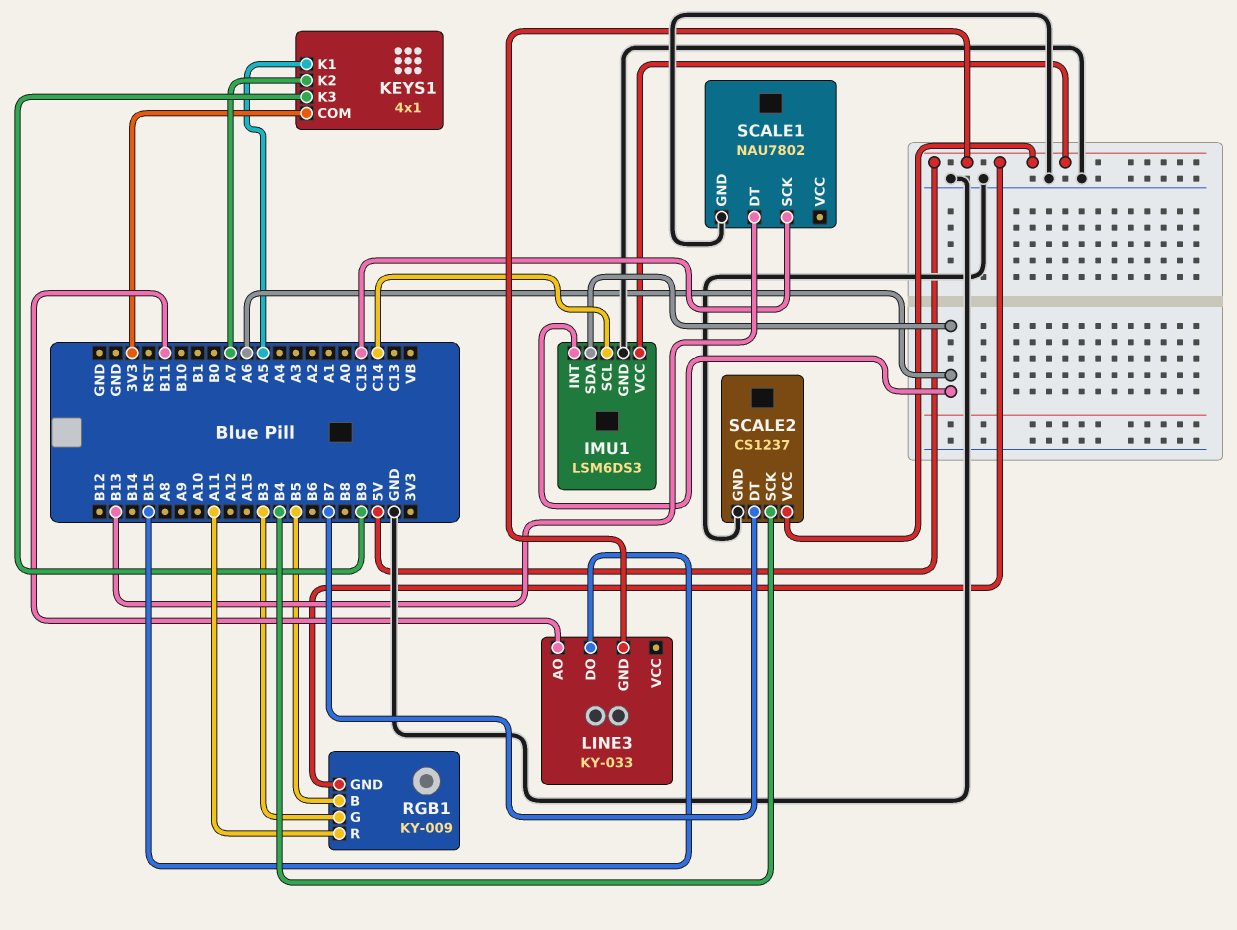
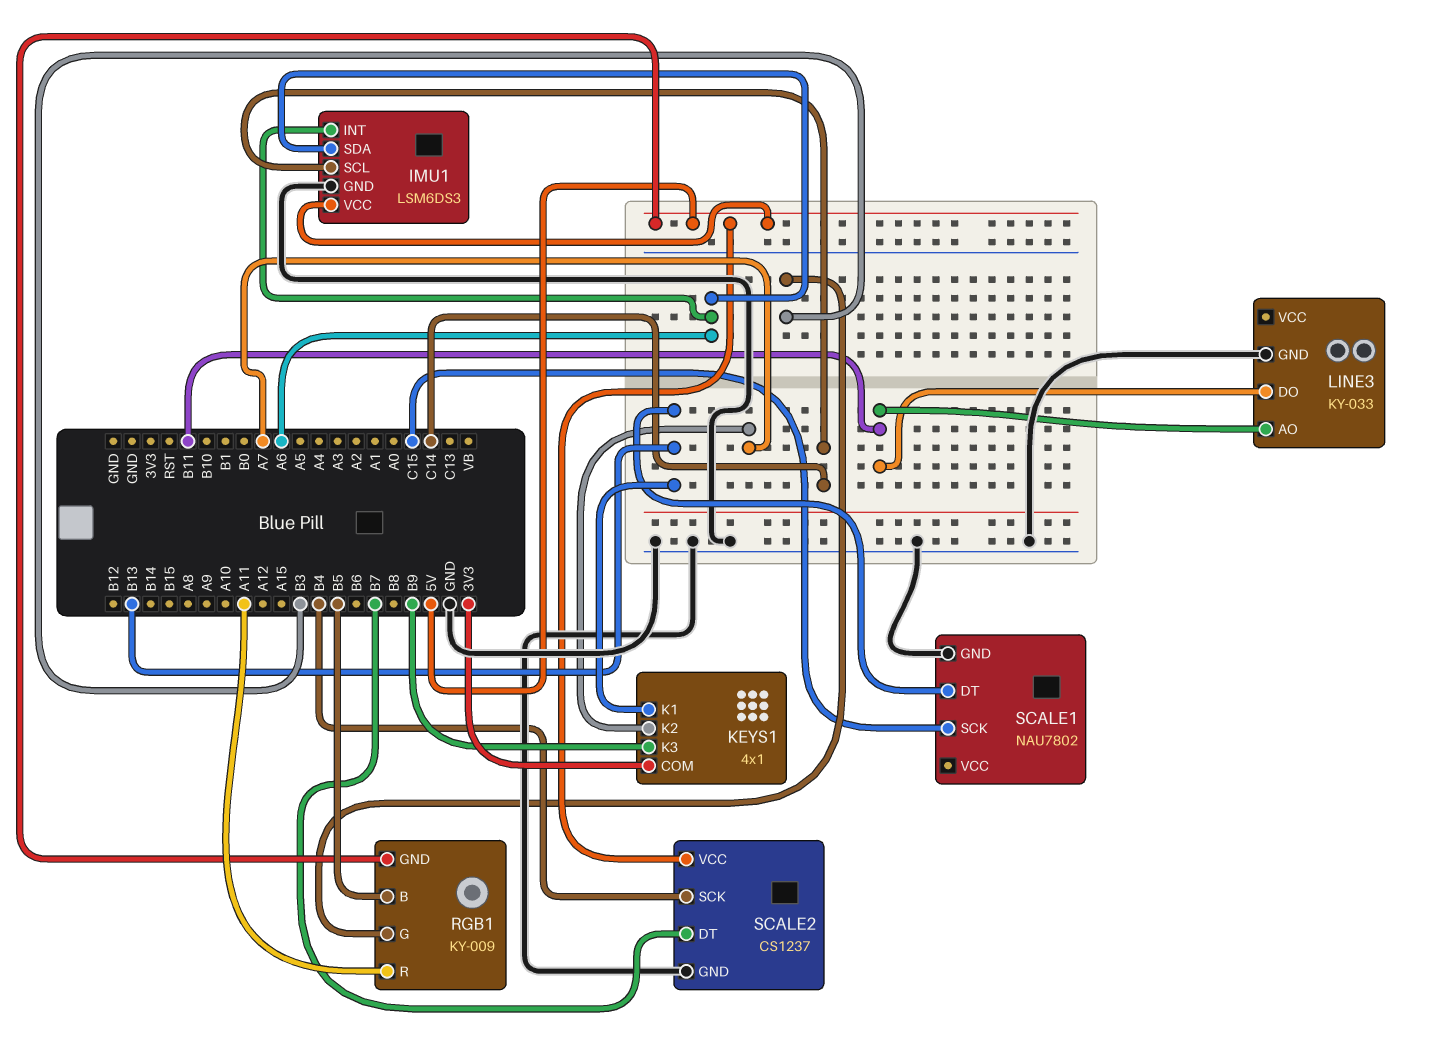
KEYS1 pin K1: A5 -> B13
LINE3 pin DO: B15 -> B11
LINE3 pin GND: 5V -> GND

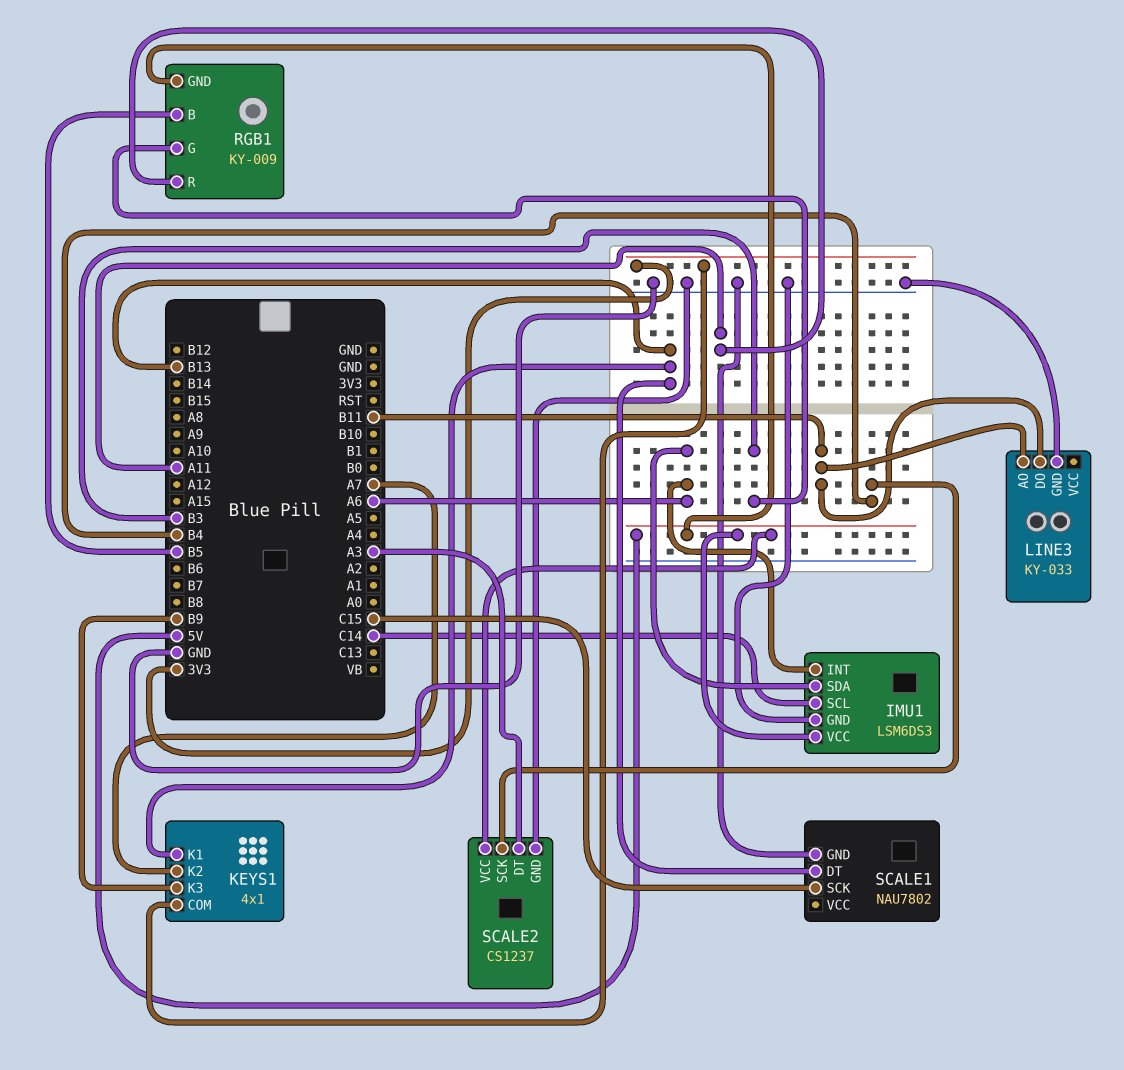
SCALE2 pin DT: B7 -> A3

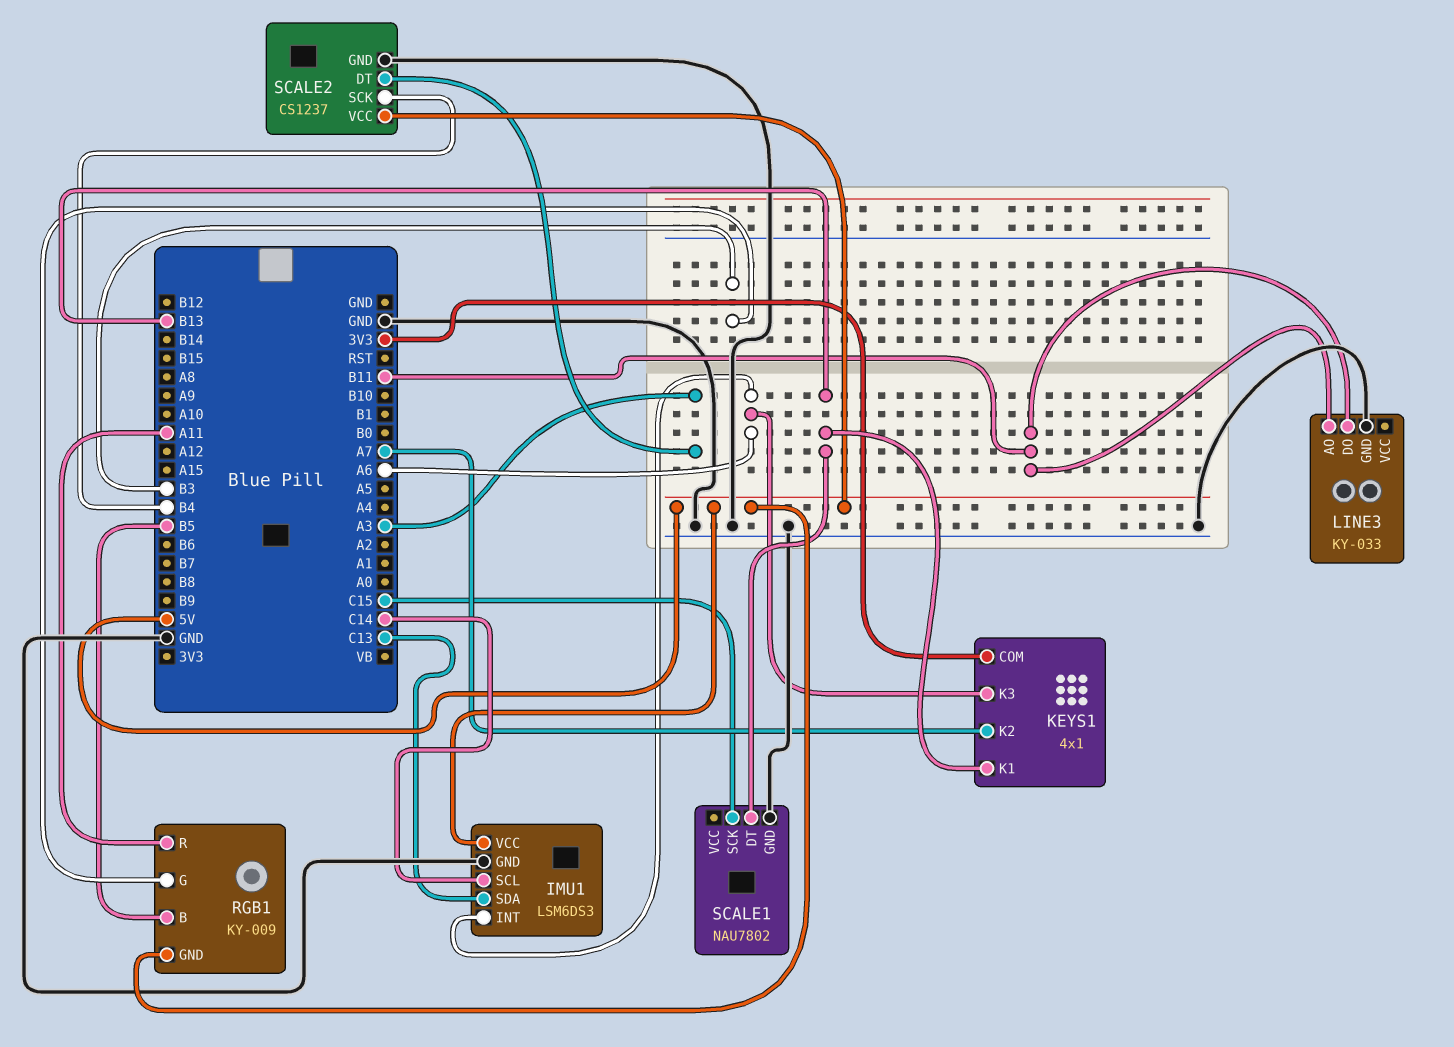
IMU1 pin SDA: A6 -> C13
KEYS1 pin K3: B9 -> A6

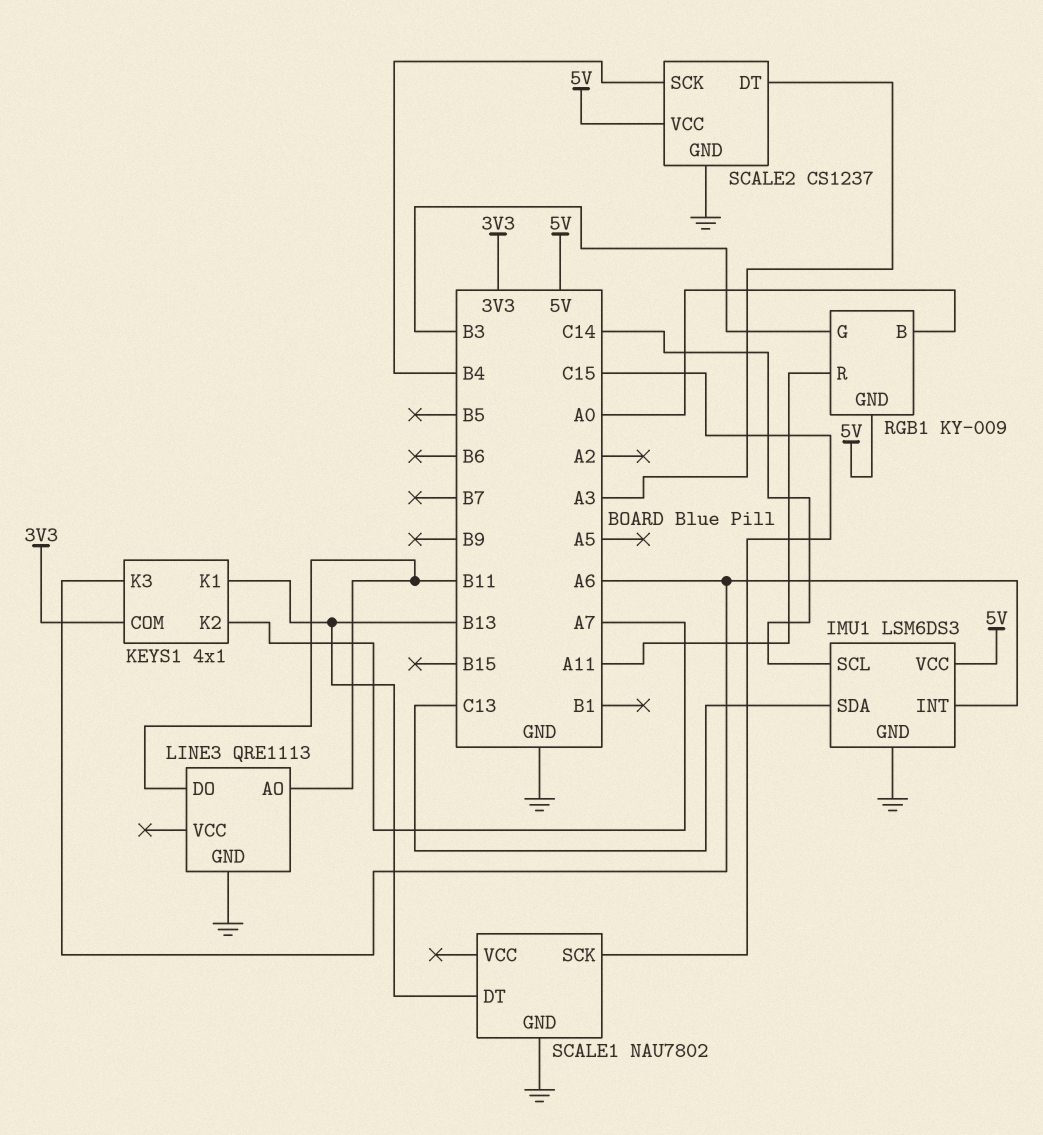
LINE3: KY-033 -> QRE1113
RGB1 pin B: B5 -> A0

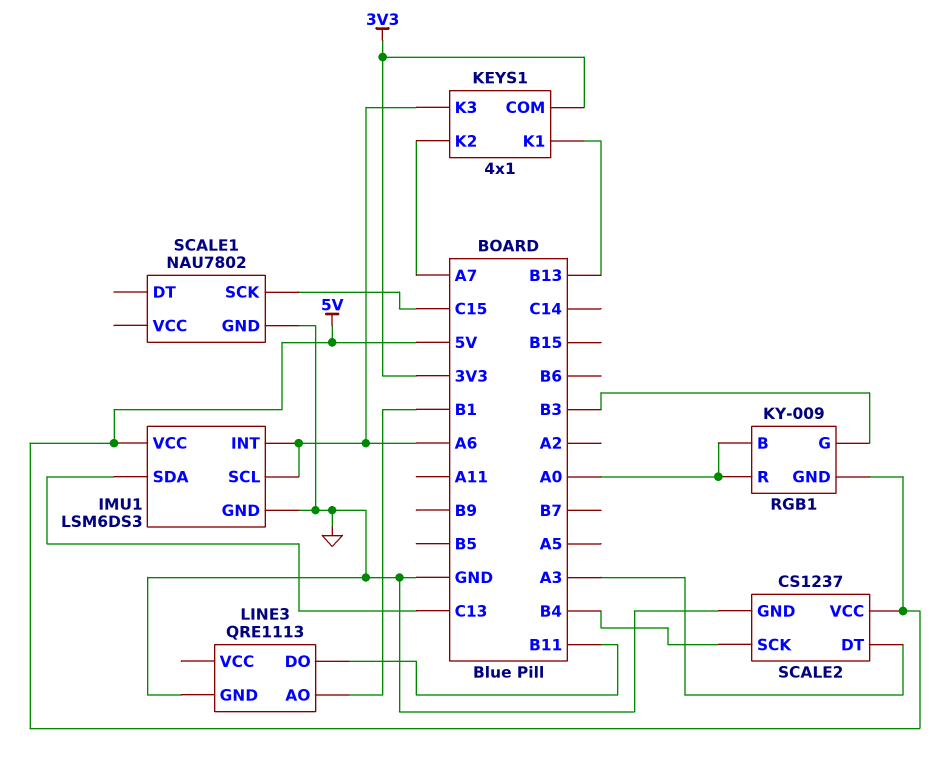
IMU1 pin SCL: C14 -> A6
LINE3 pin AO: B11 -> B1
RGB1 pin R: A11 -> A0
SCALE1 pin DT: B13 -> none

